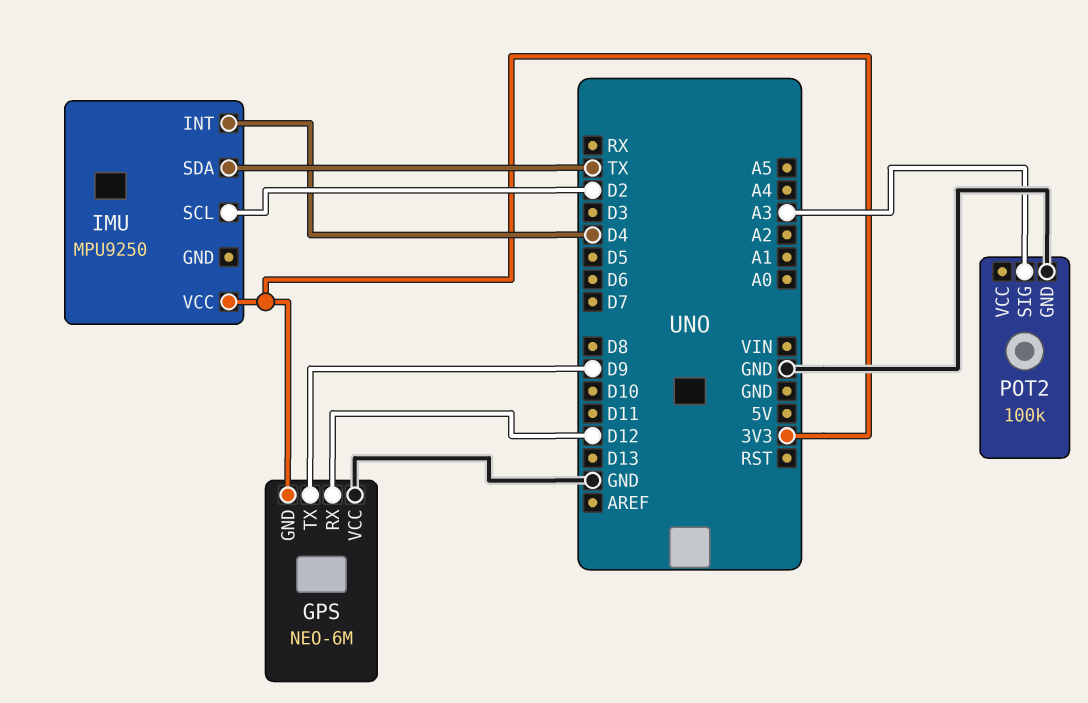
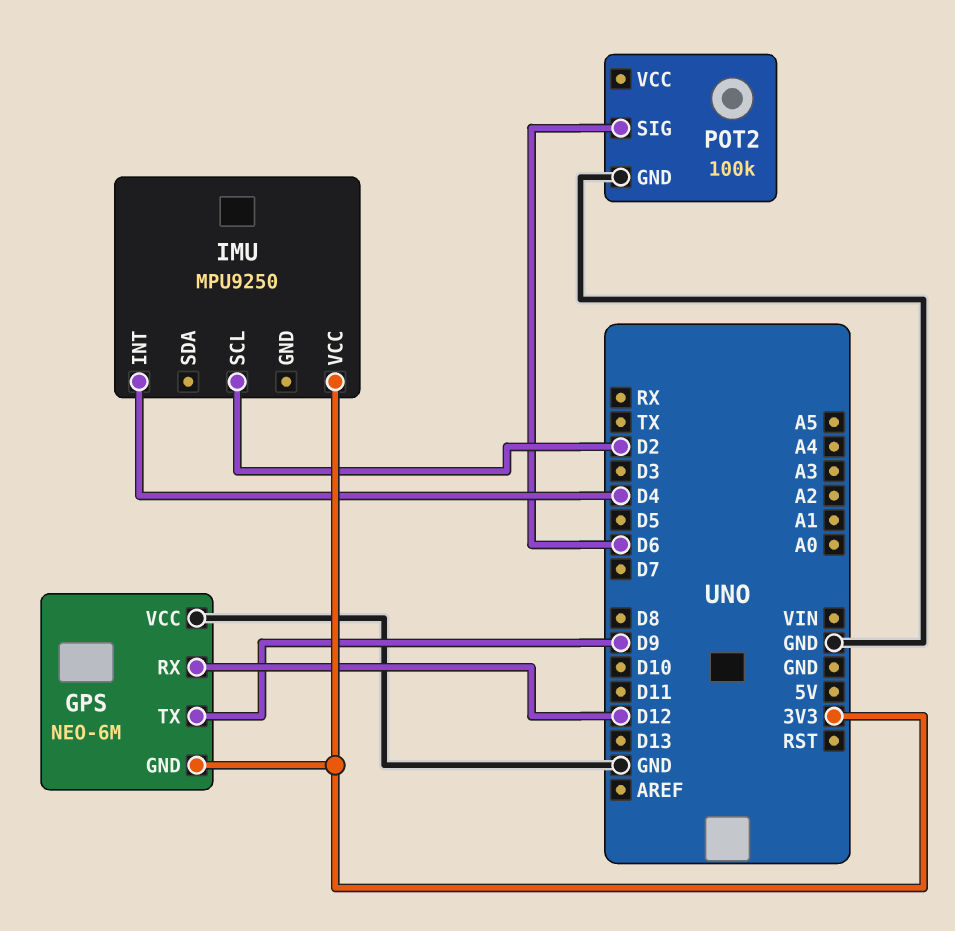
IMU pin SDA: TX -> none
POT2 pin SIG: A3 -> D6

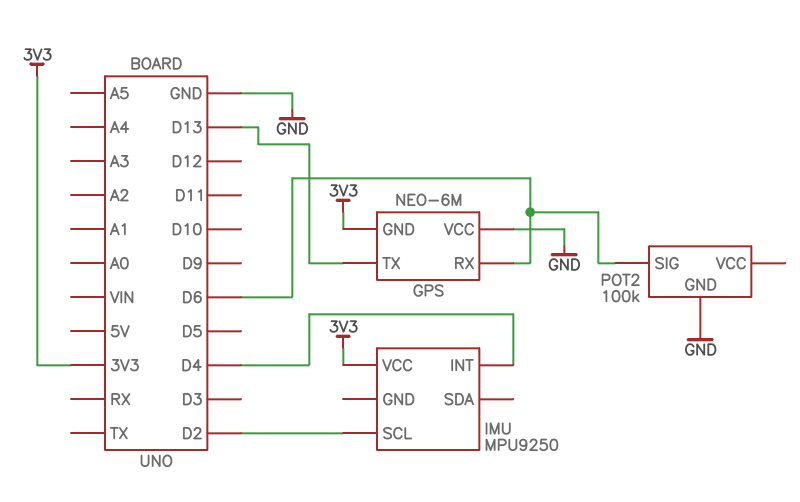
GPS pin RX: D12 -> D6
GPS pin TX: D9 -> D13

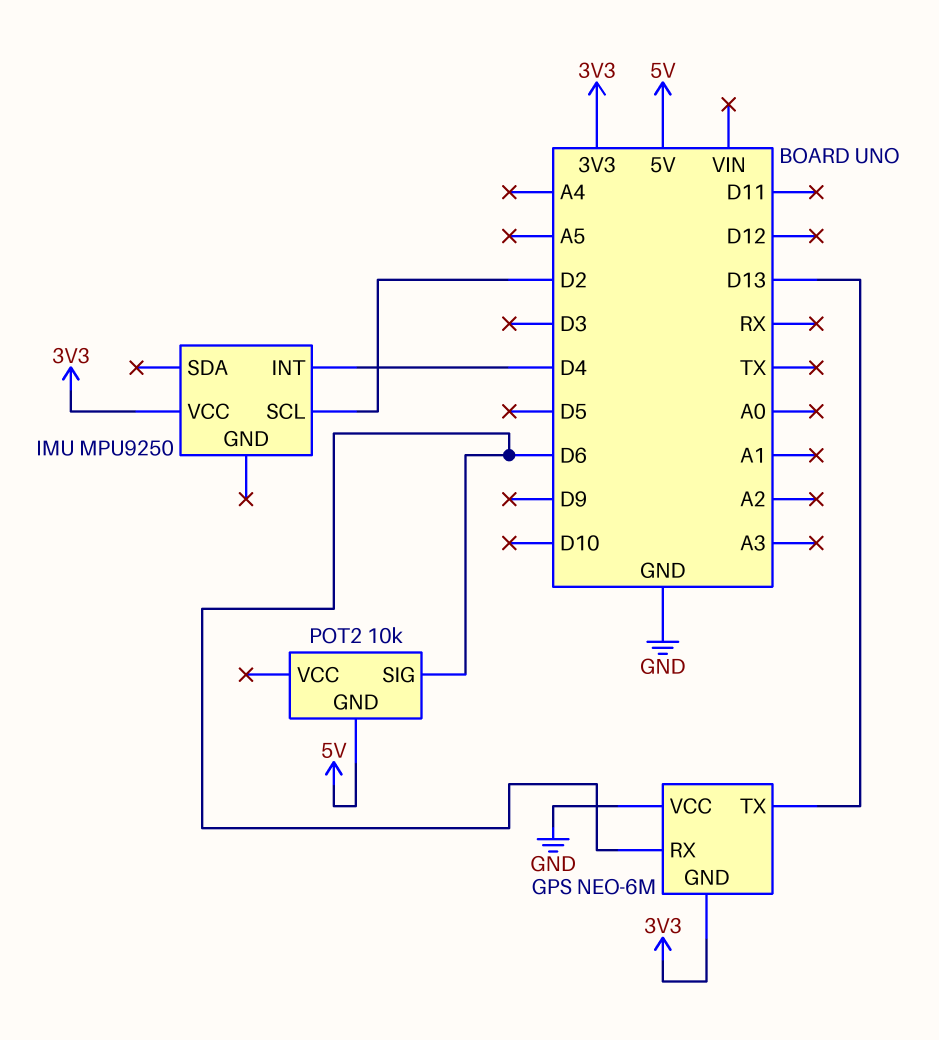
POT2: 100k -> 10k
POT2 pin GND: GND -> 5V

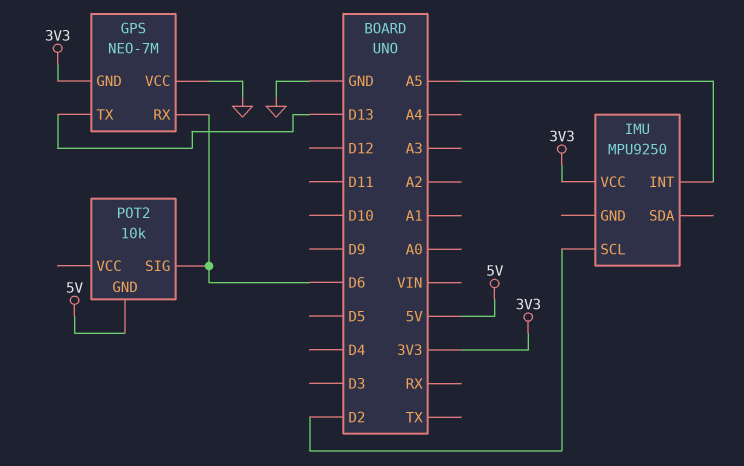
GPS: NEO-6M -> NEO-7M
IMU pin INT: D4 -> A5

